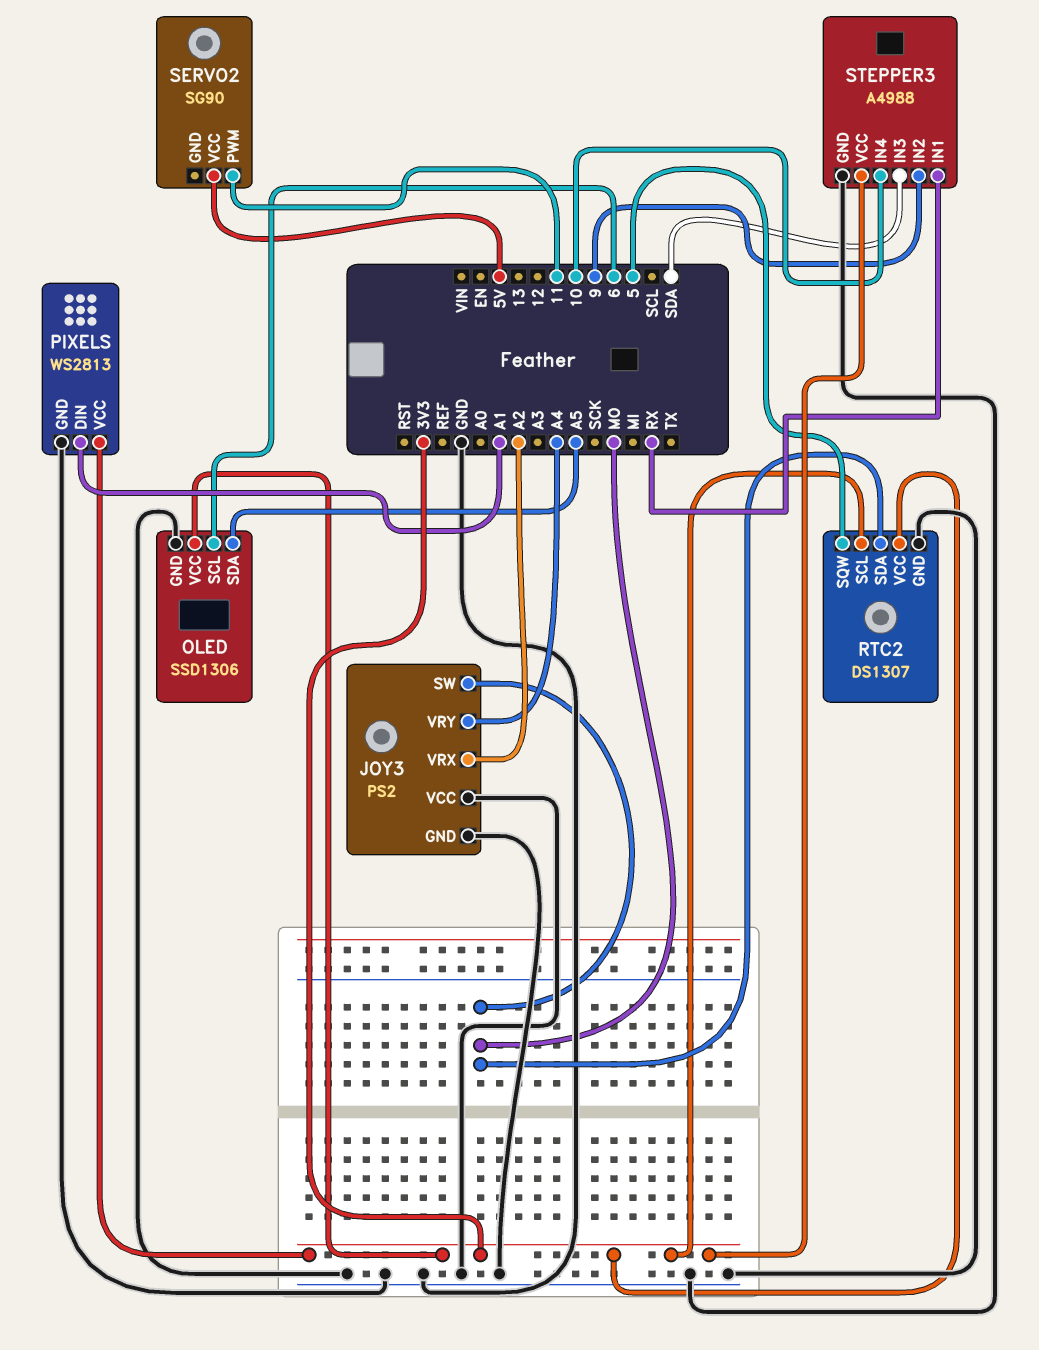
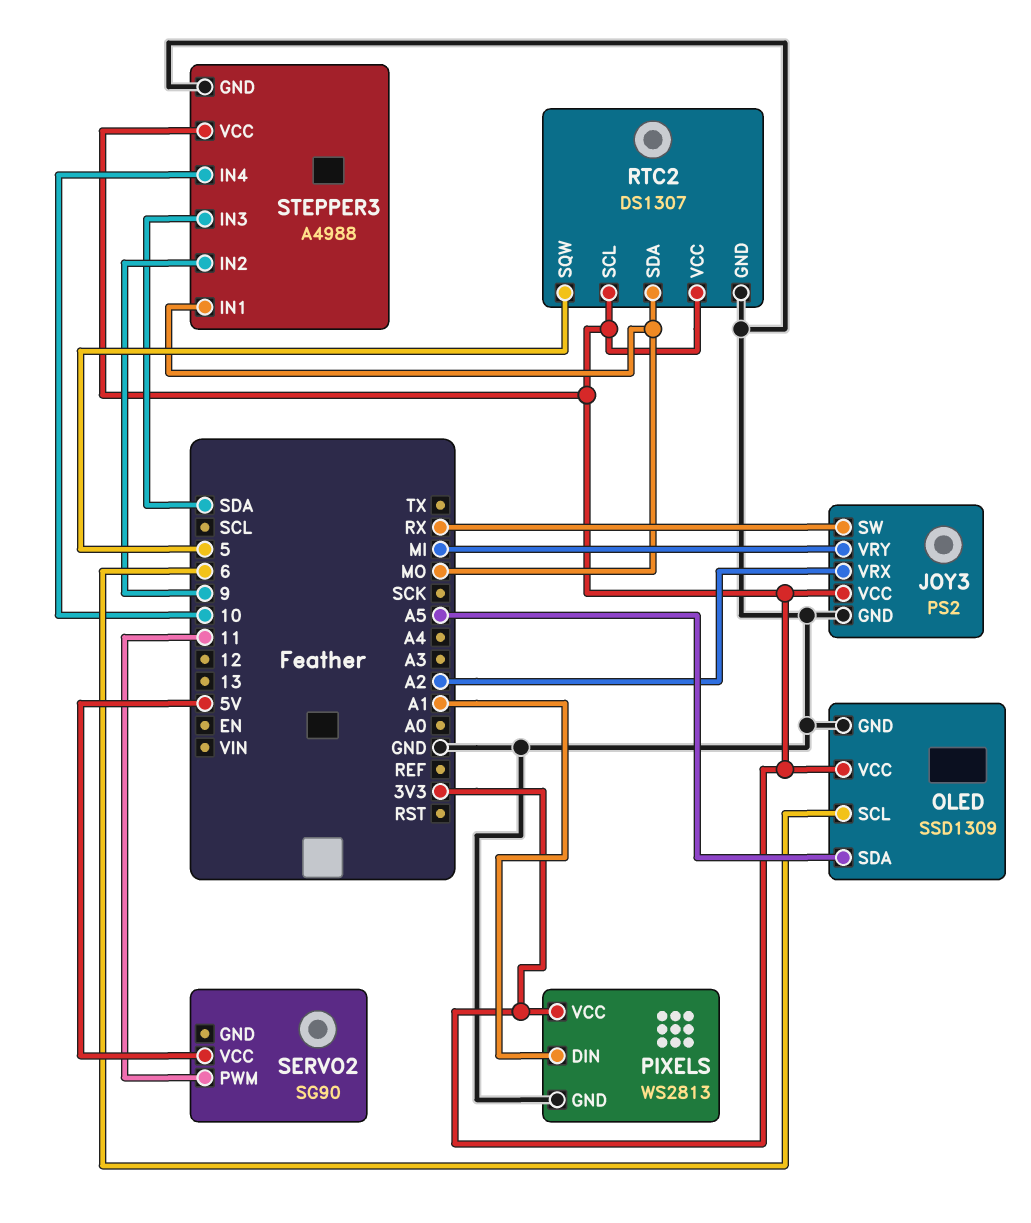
JOY3 pin SW: MO -> RX
JOY3 pin VCC: GND -> 3V3
JOY3 pin VRY: A4 -> MI
OLED: SSD1306 -> SSD1309
STEPPER3 pin IN1: RX -> MO

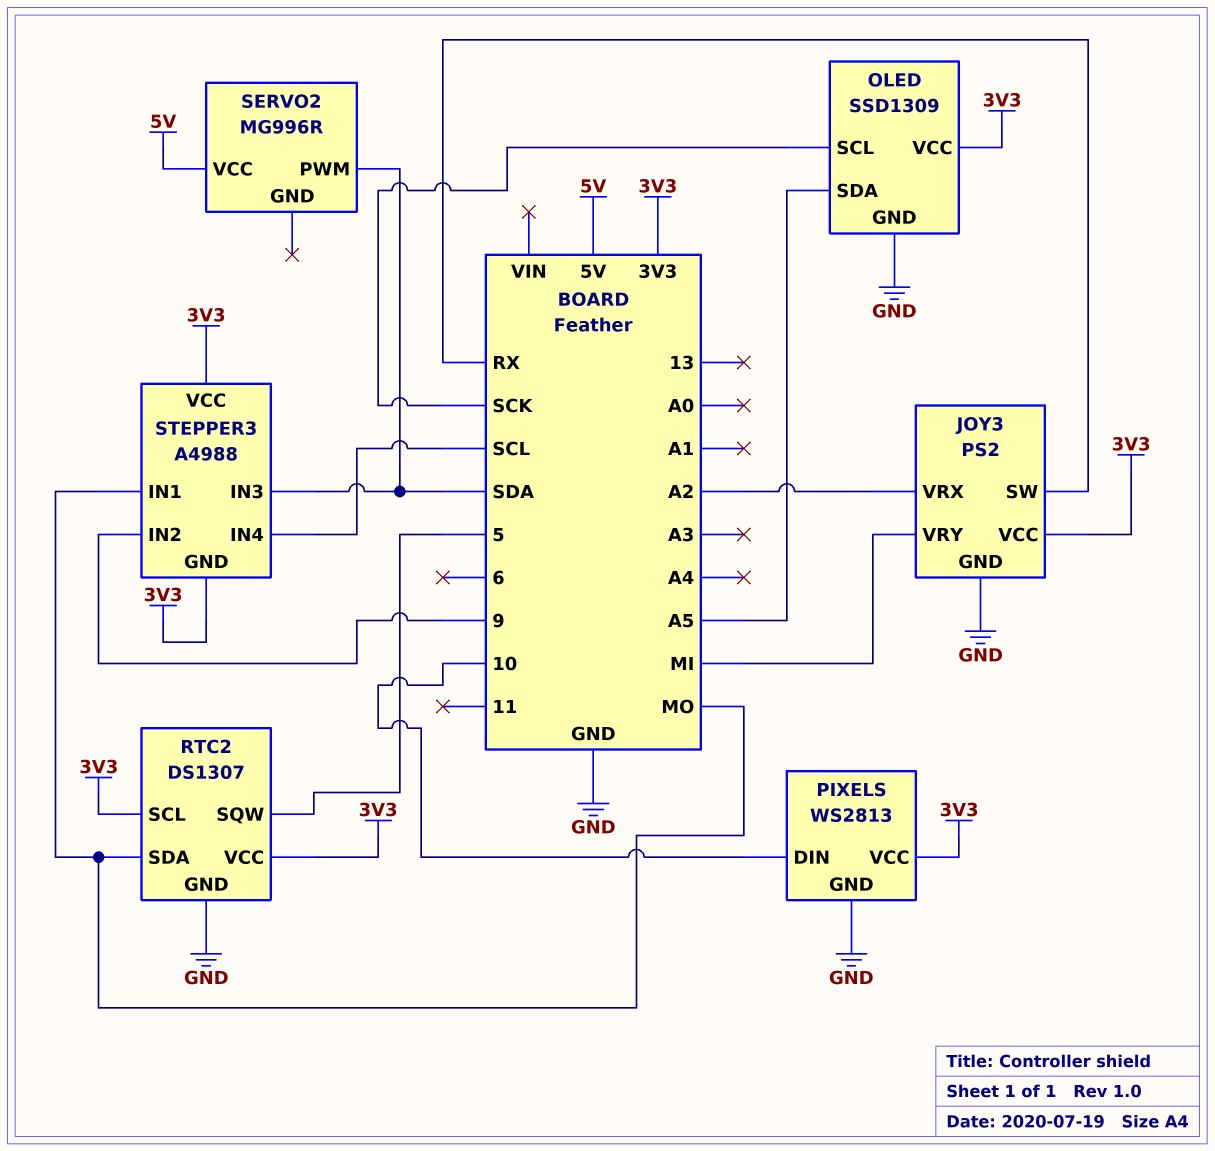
OLED pin SCL: 6 -> SCK
PIXELS pin DIN: A1 -> 10
SERVO2: SG90 -> MG996R
SERVO2 pin PWM: 11 -> SDA
STEPPER3 pin GND: GND -> 3V3
STEPPER3 pin IN4: 10 -> SCL

